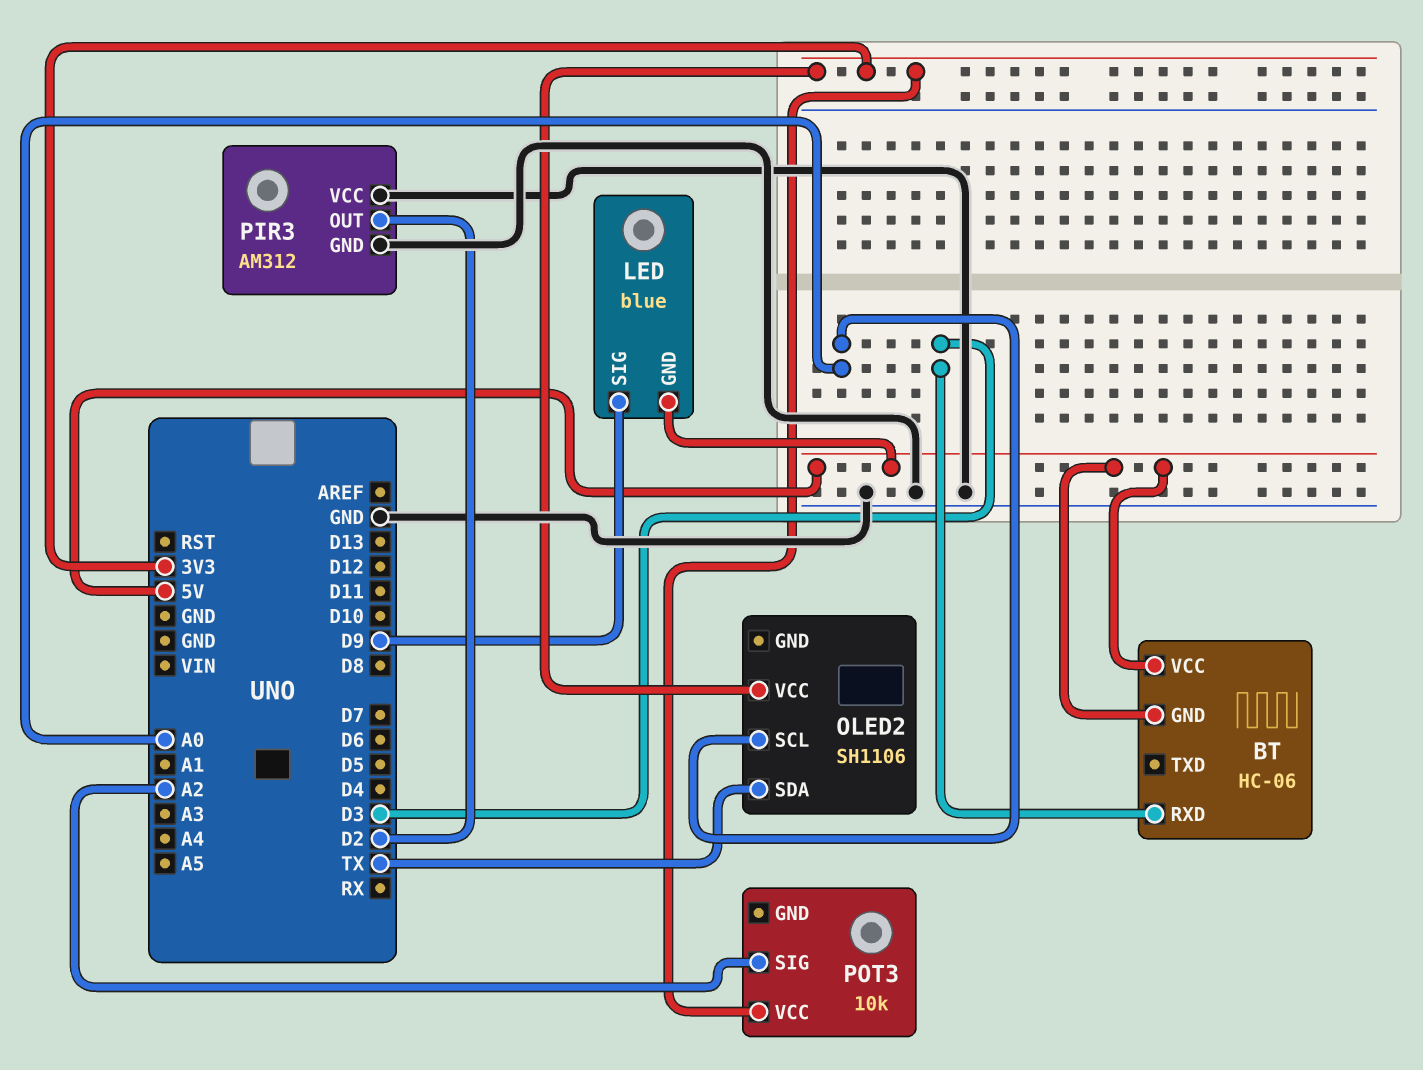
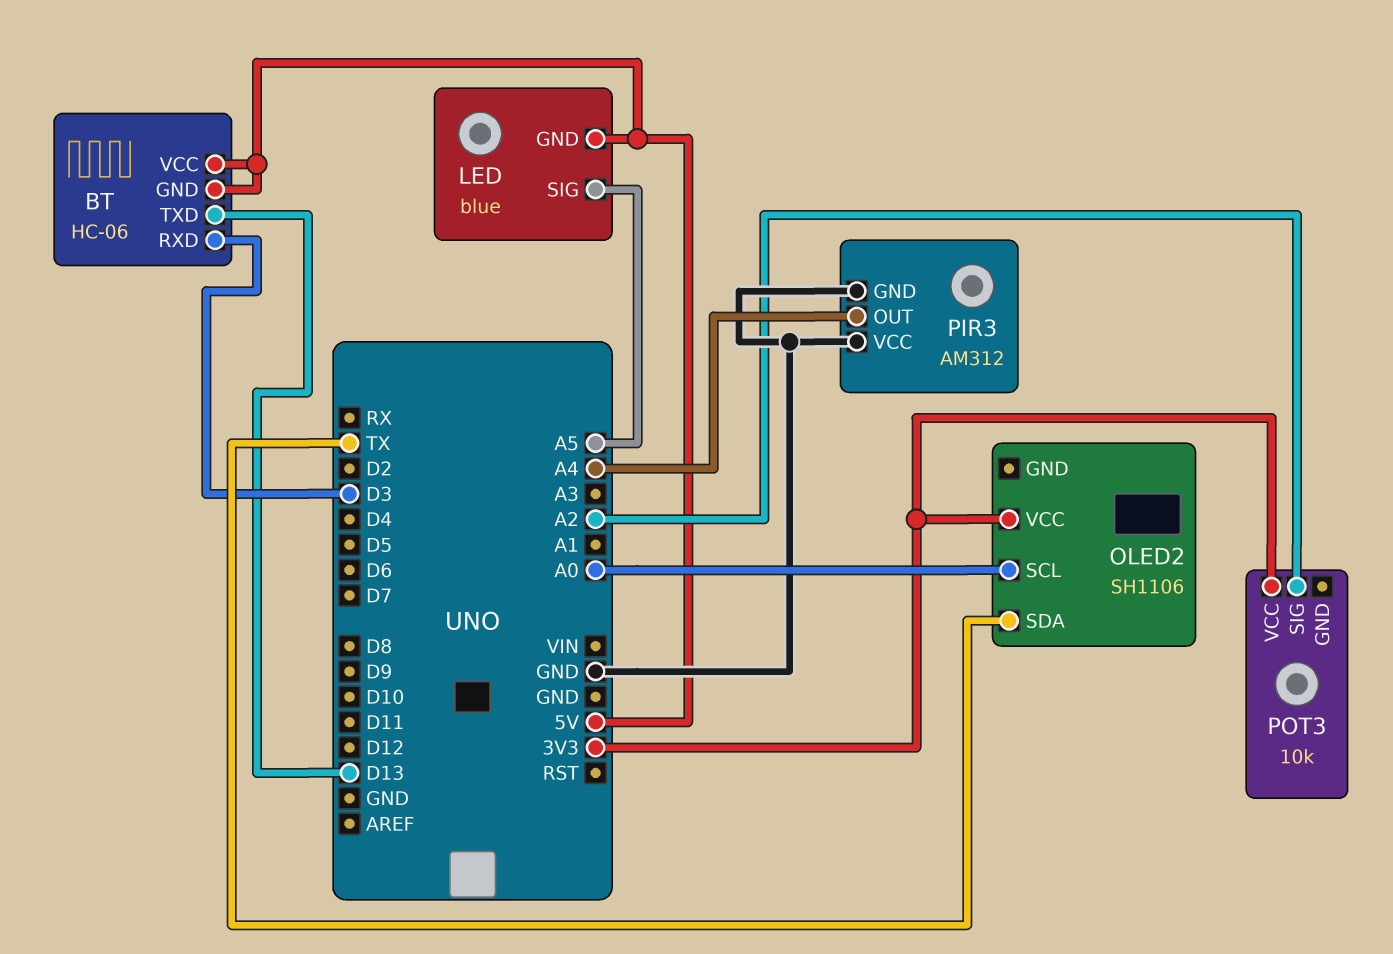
BT pin TXD: none -> D13
LED pin SIG: D9 -> A5
PIR3 pin OUT: D2 -> A4

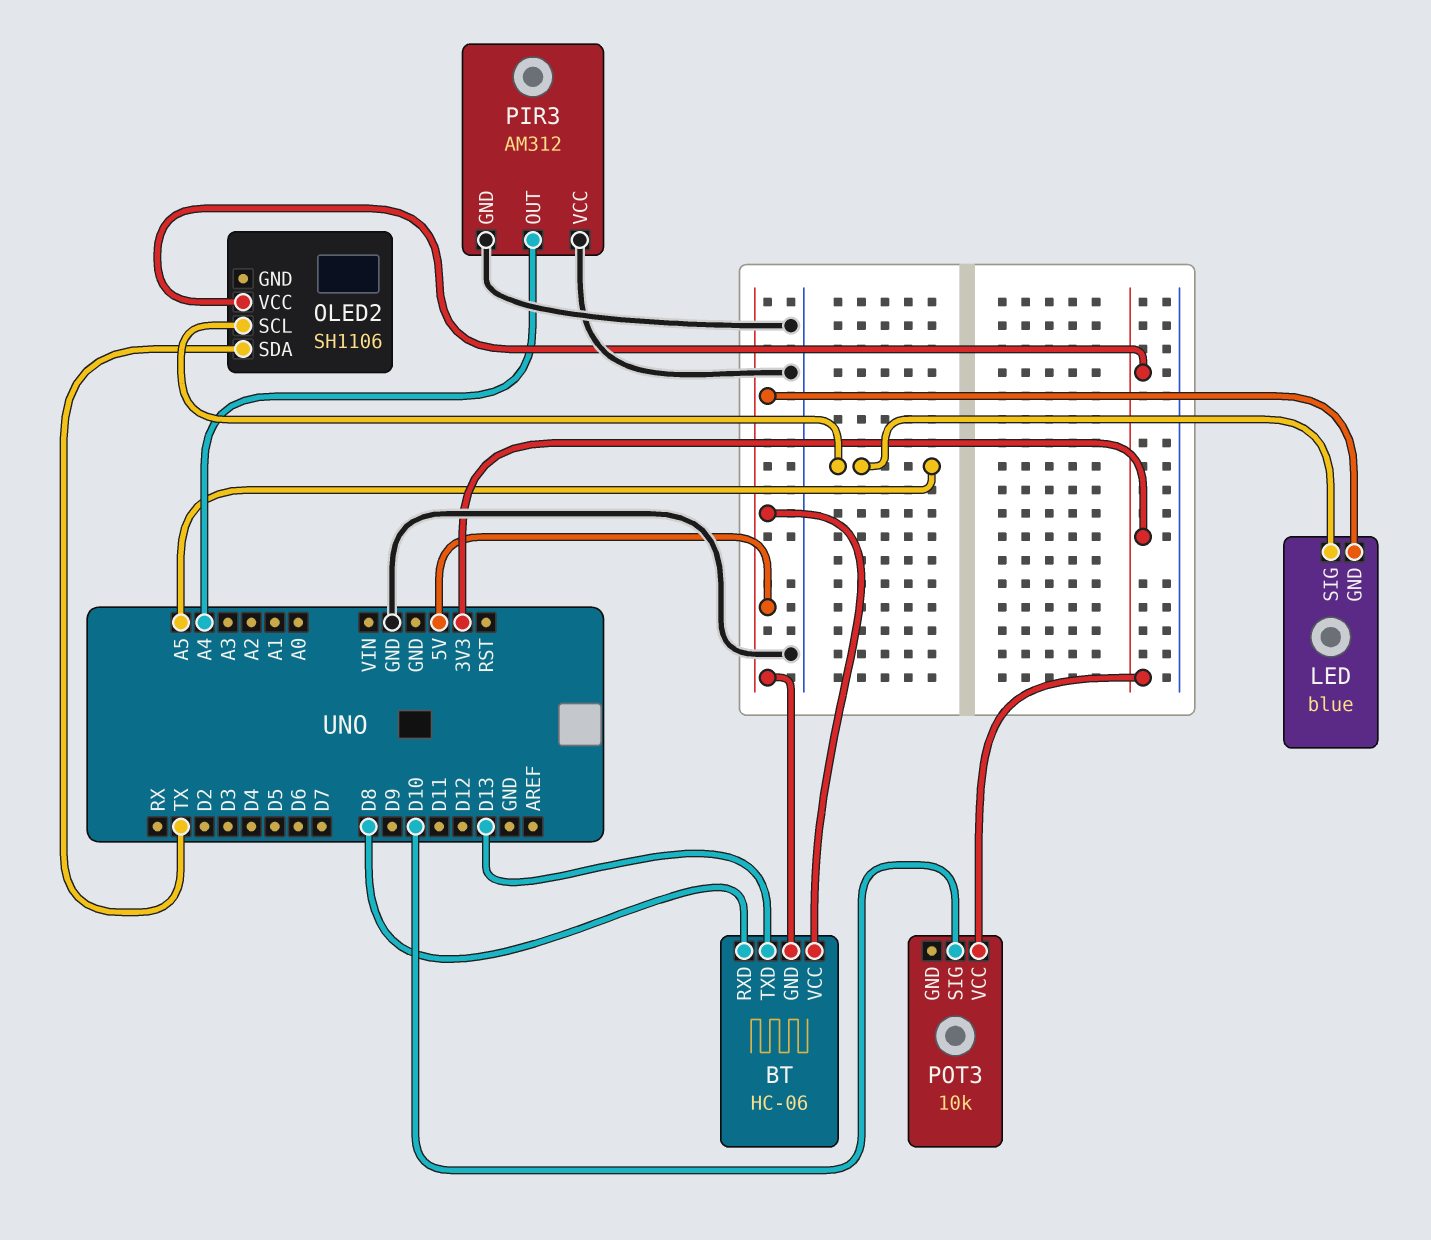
BT pin RXD: D3 -> D8
OLED2 pin SCL: A0 -> A5
POT3 pin SIG: A2 -> D10

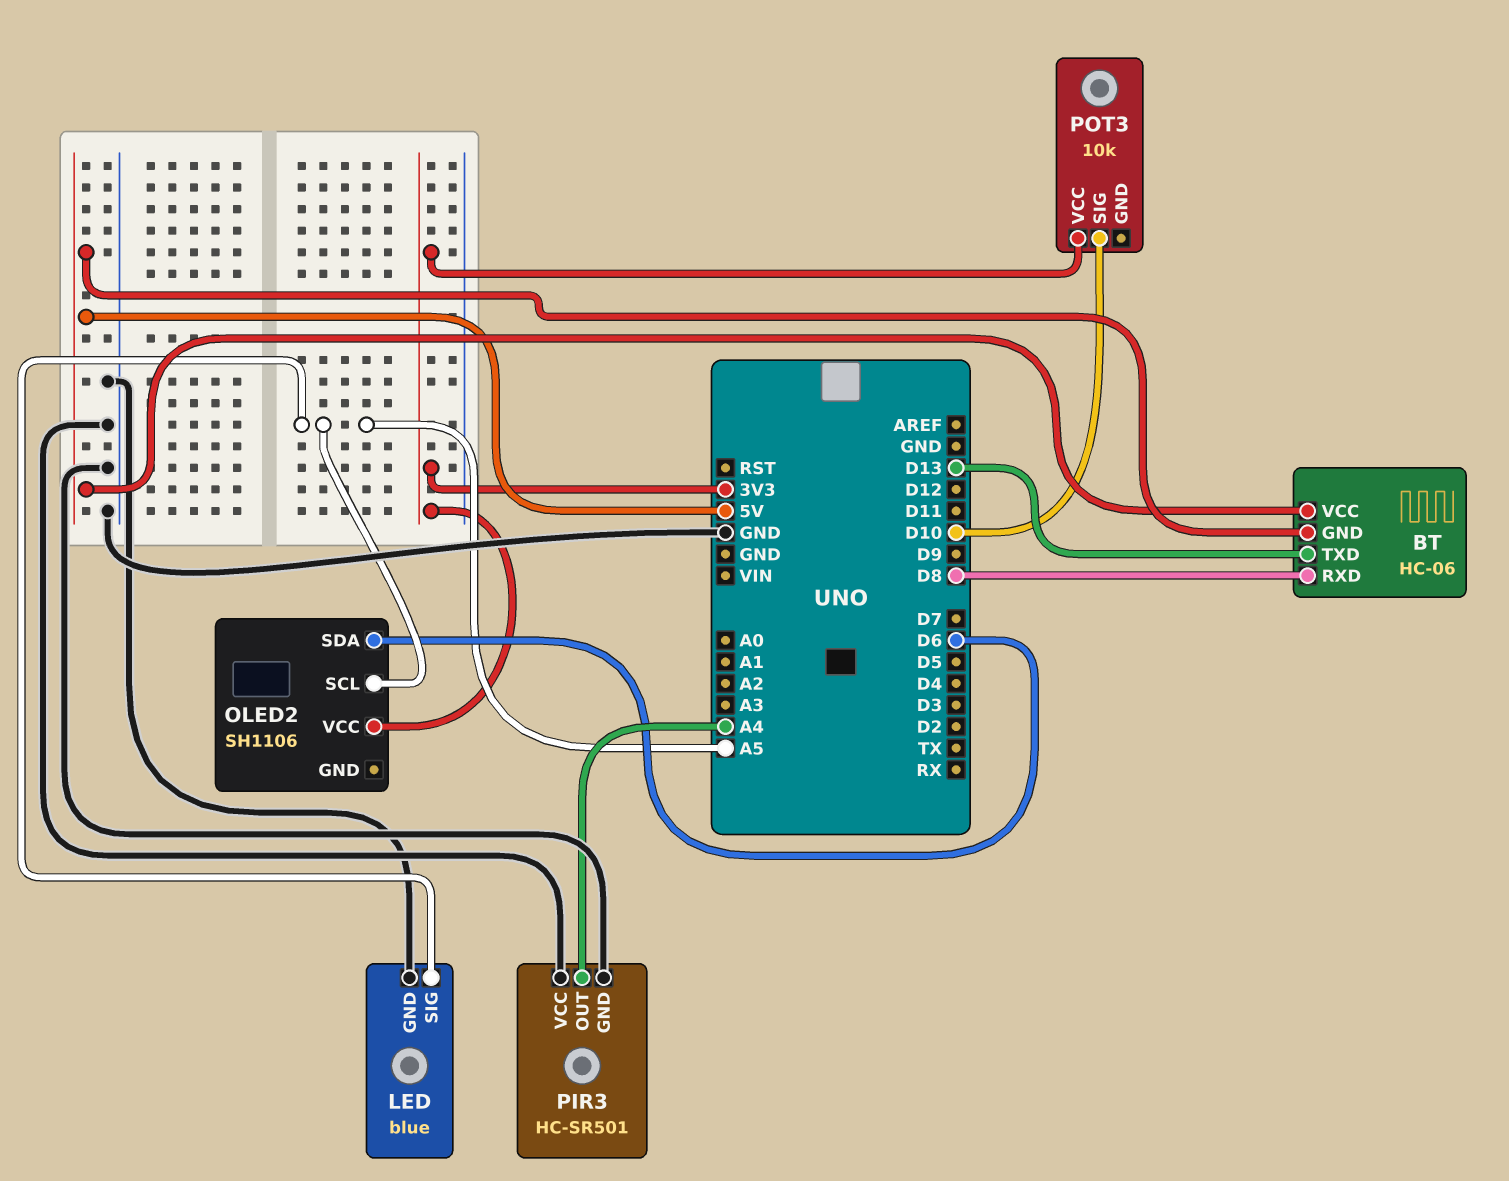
LED pin GND: 5V -> GND
OLED2 pin SDA: TX -> D6
PIR3: AM312 -> HC-SR501

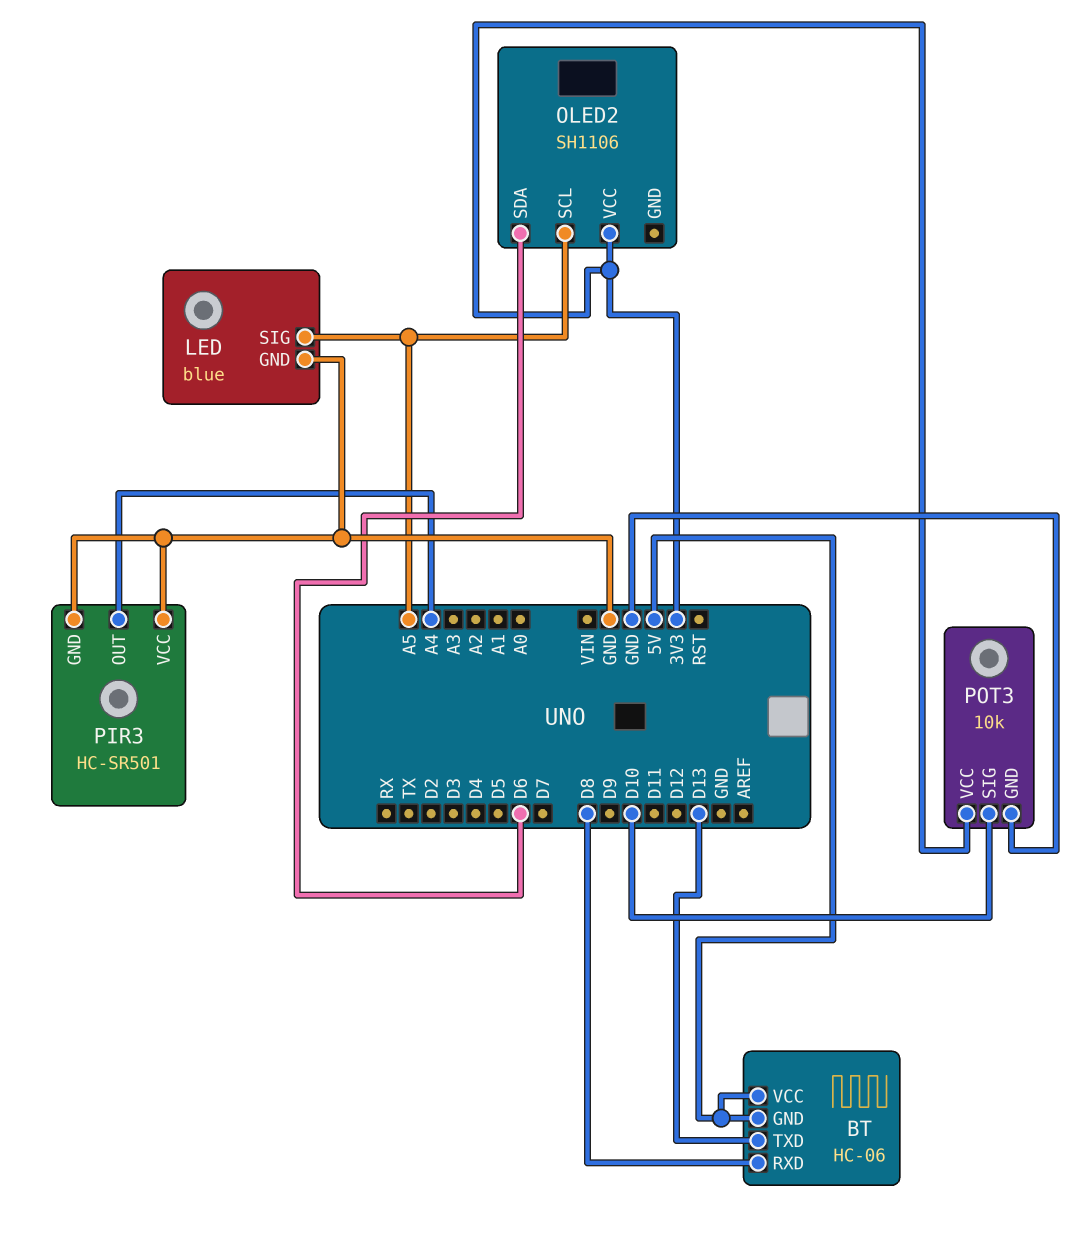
POT3 pin GND: none -> GND

